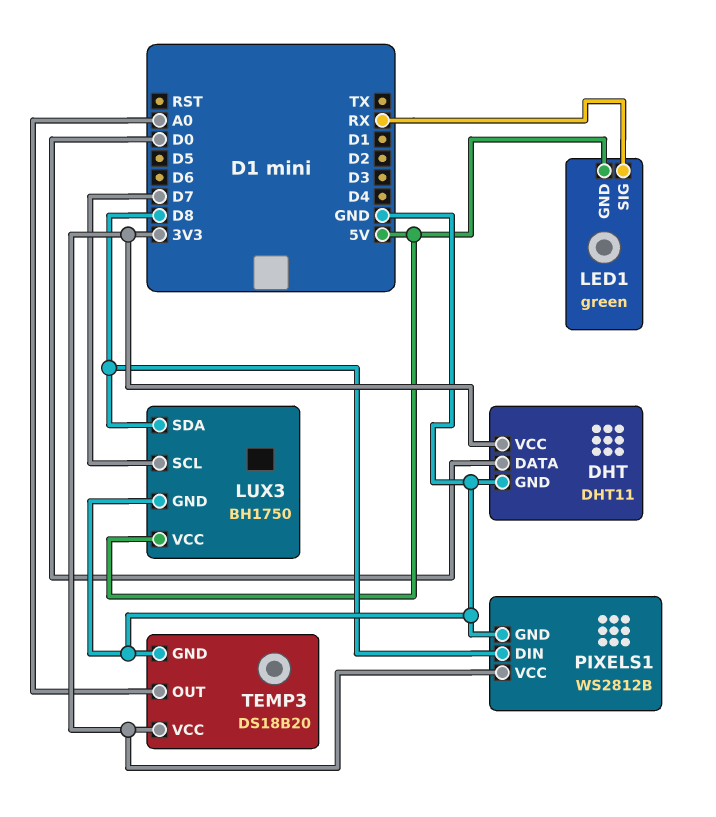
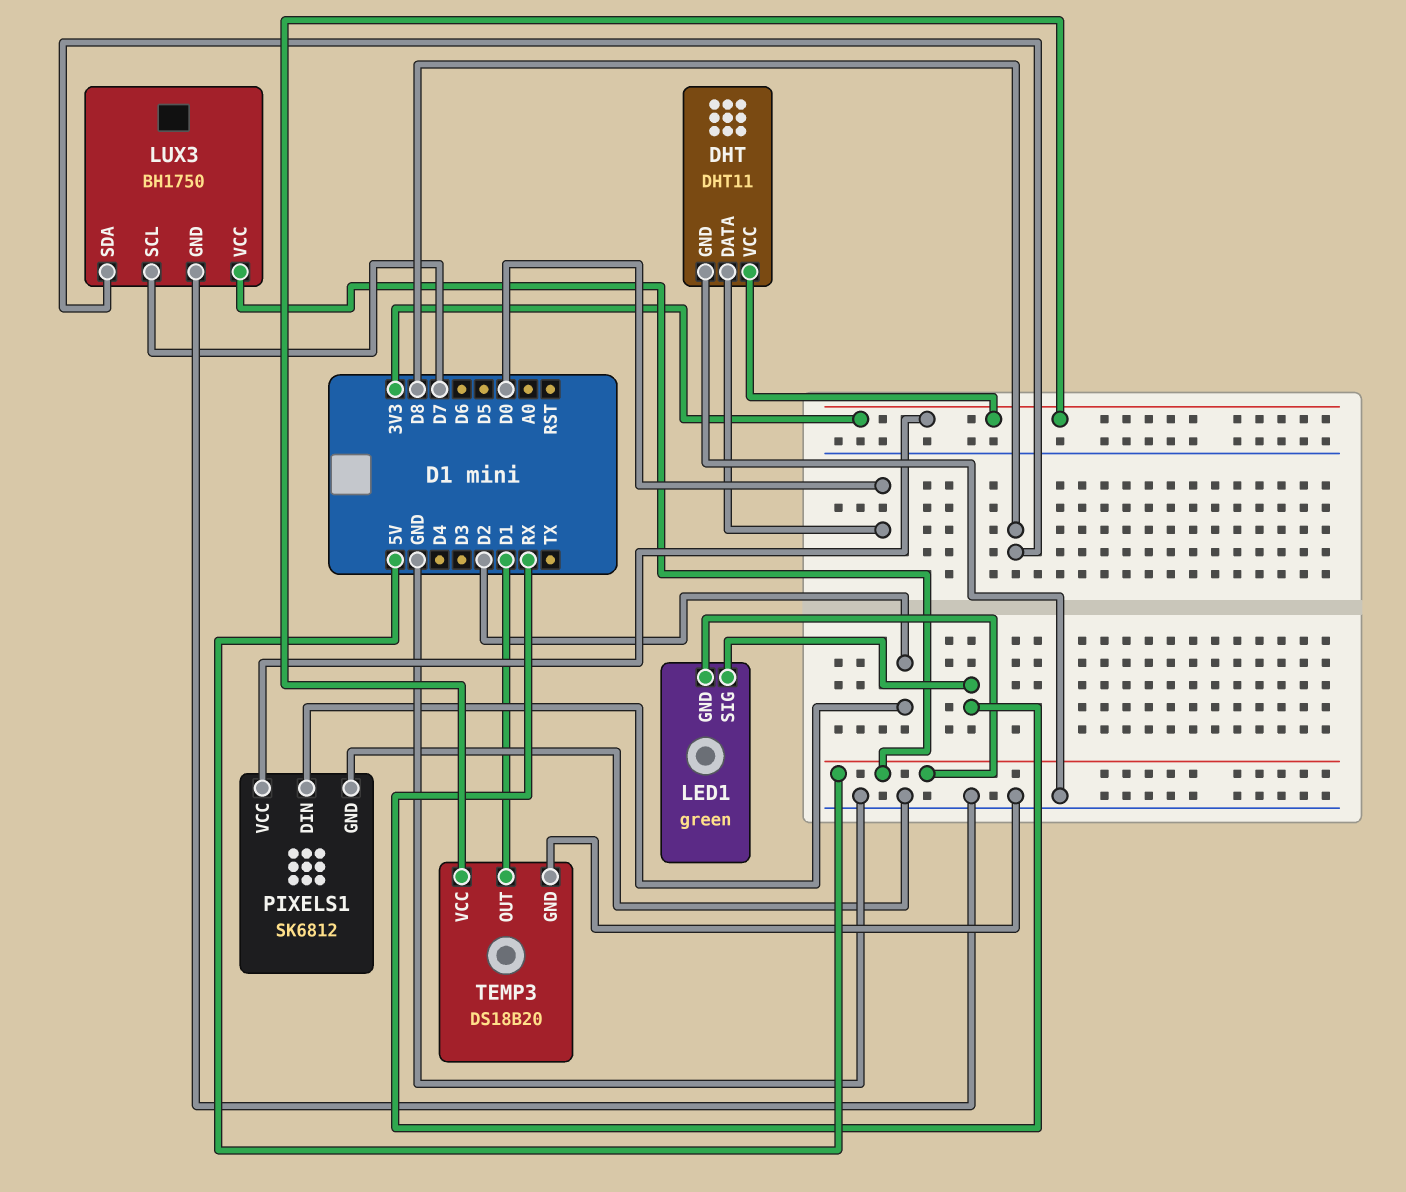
PIXELS1: WS2812B -> SK6812
PIXELS1 pin DIN: D8 -> D2
TEMP3 pin OUT: A0 -> D1

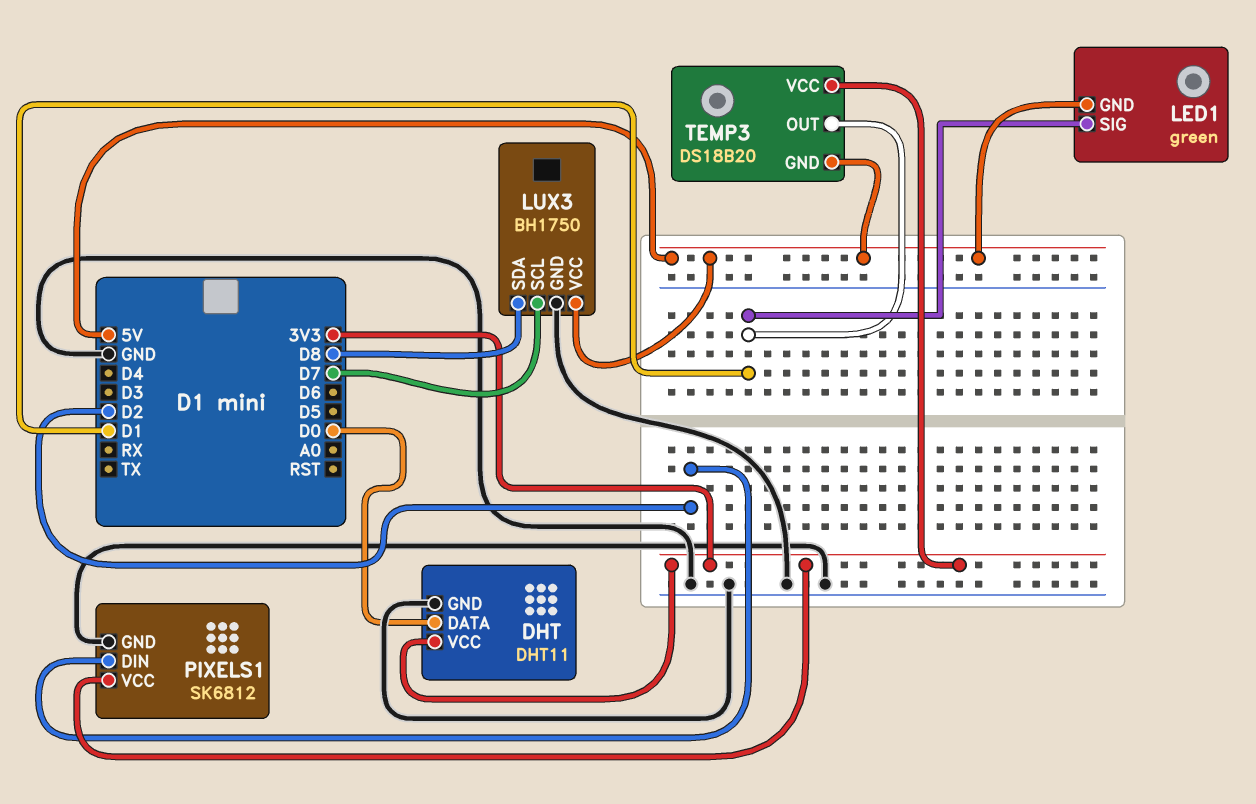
LED1 pin SIG: RX -> D1
TEMP3 pin GND: GND -> 5V

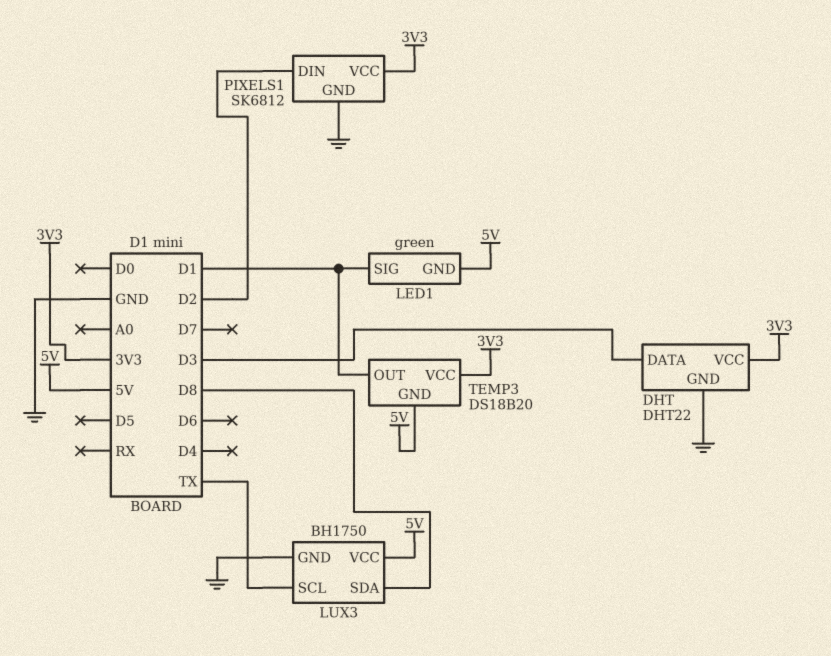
DHT: DHT11 -> DHT22
DHT pin DATA: D0 -> D3
LUX3 pin SCL: D7 -> TX

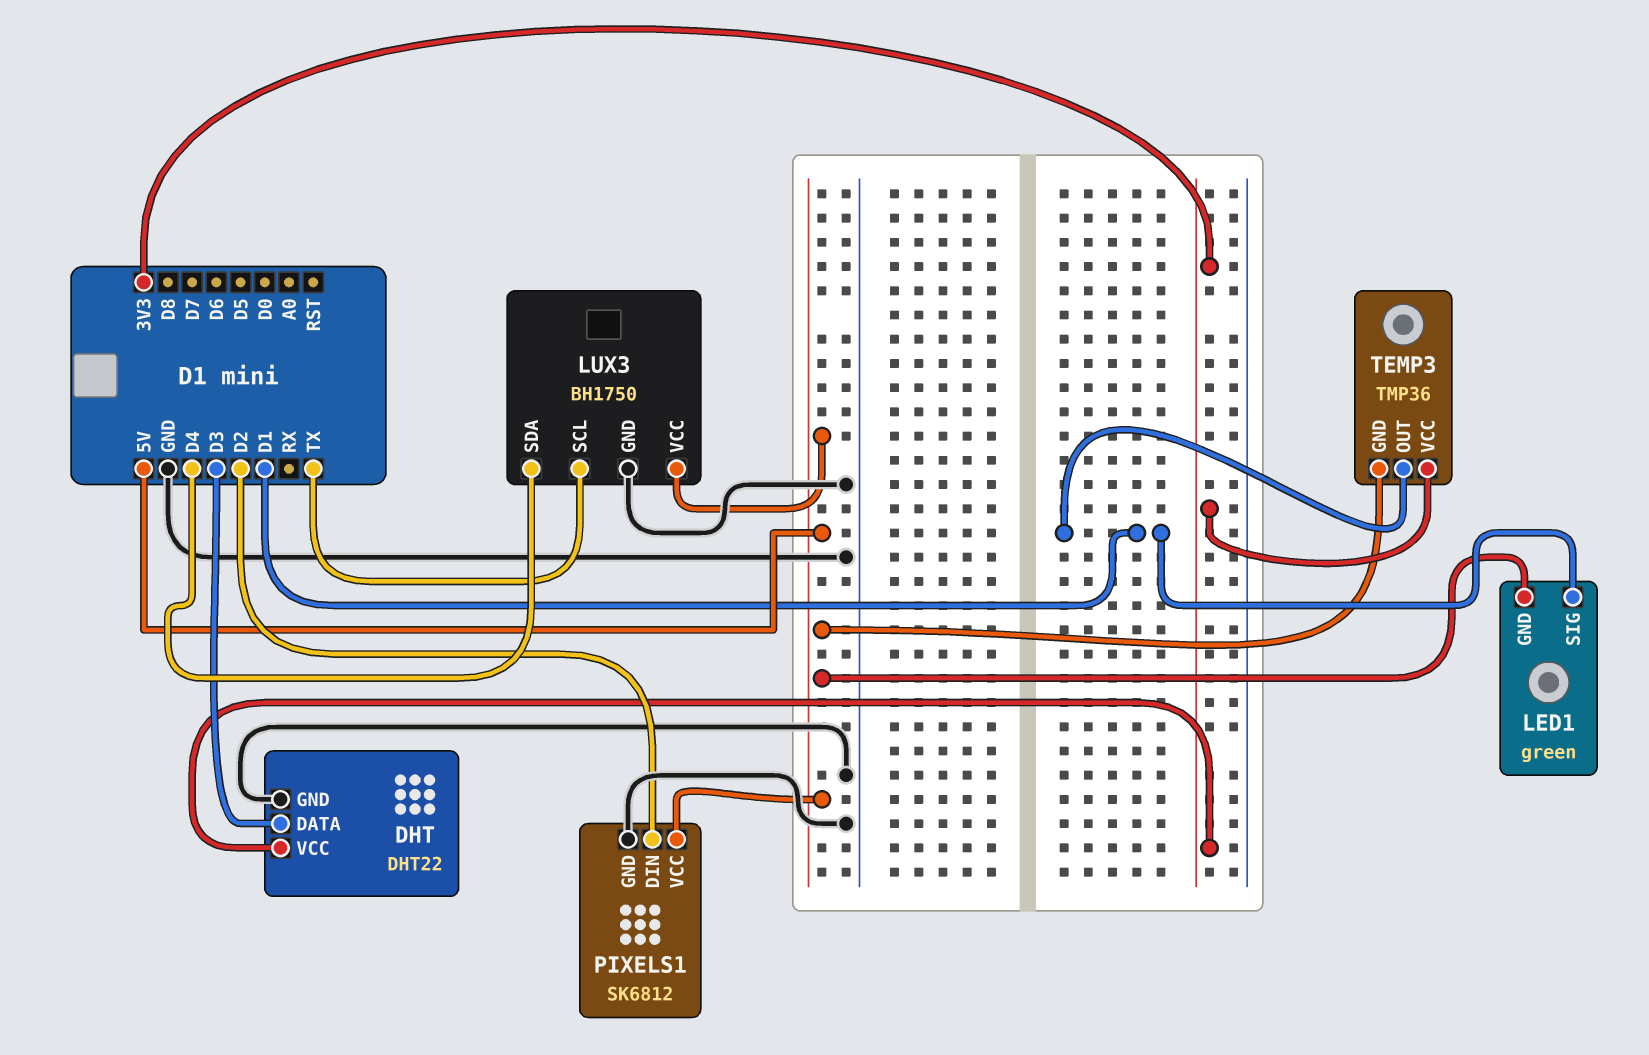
LUX3 pin SDA: D8 -> D4
PIXELS1 pin VCC: 3V3 -> 5V
TEMP3: DS18B20 -> TMP36

